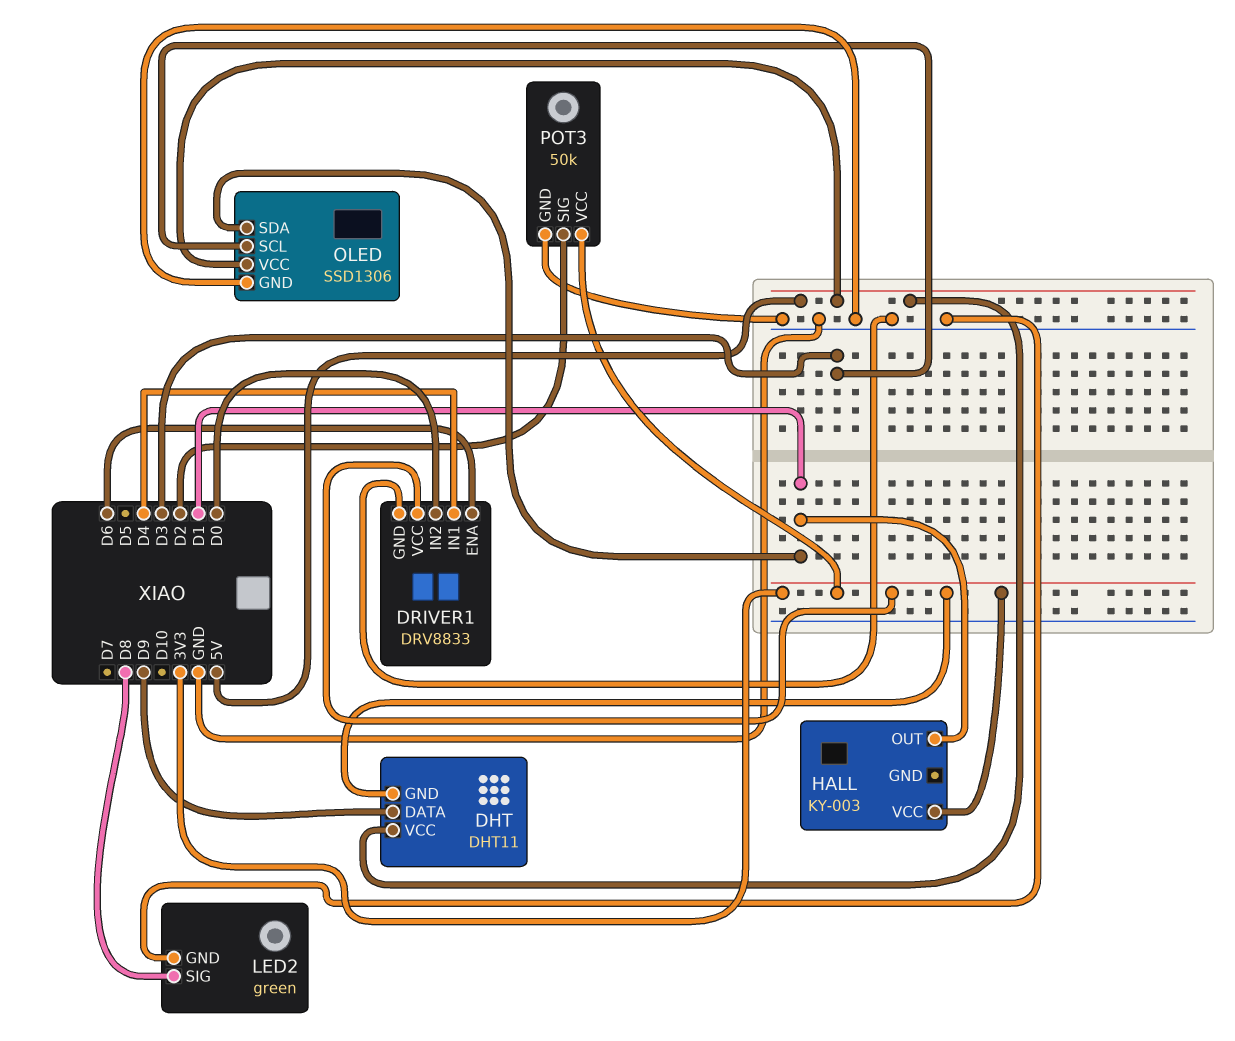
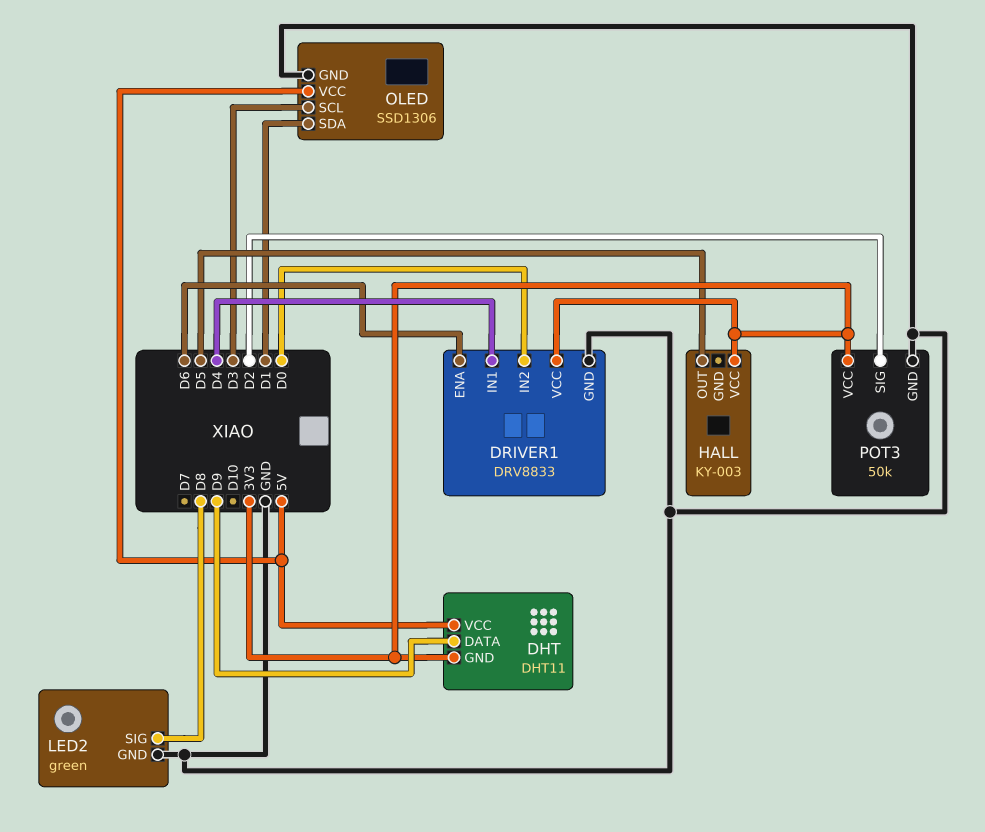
HALL pin OUT: D1 -> D5

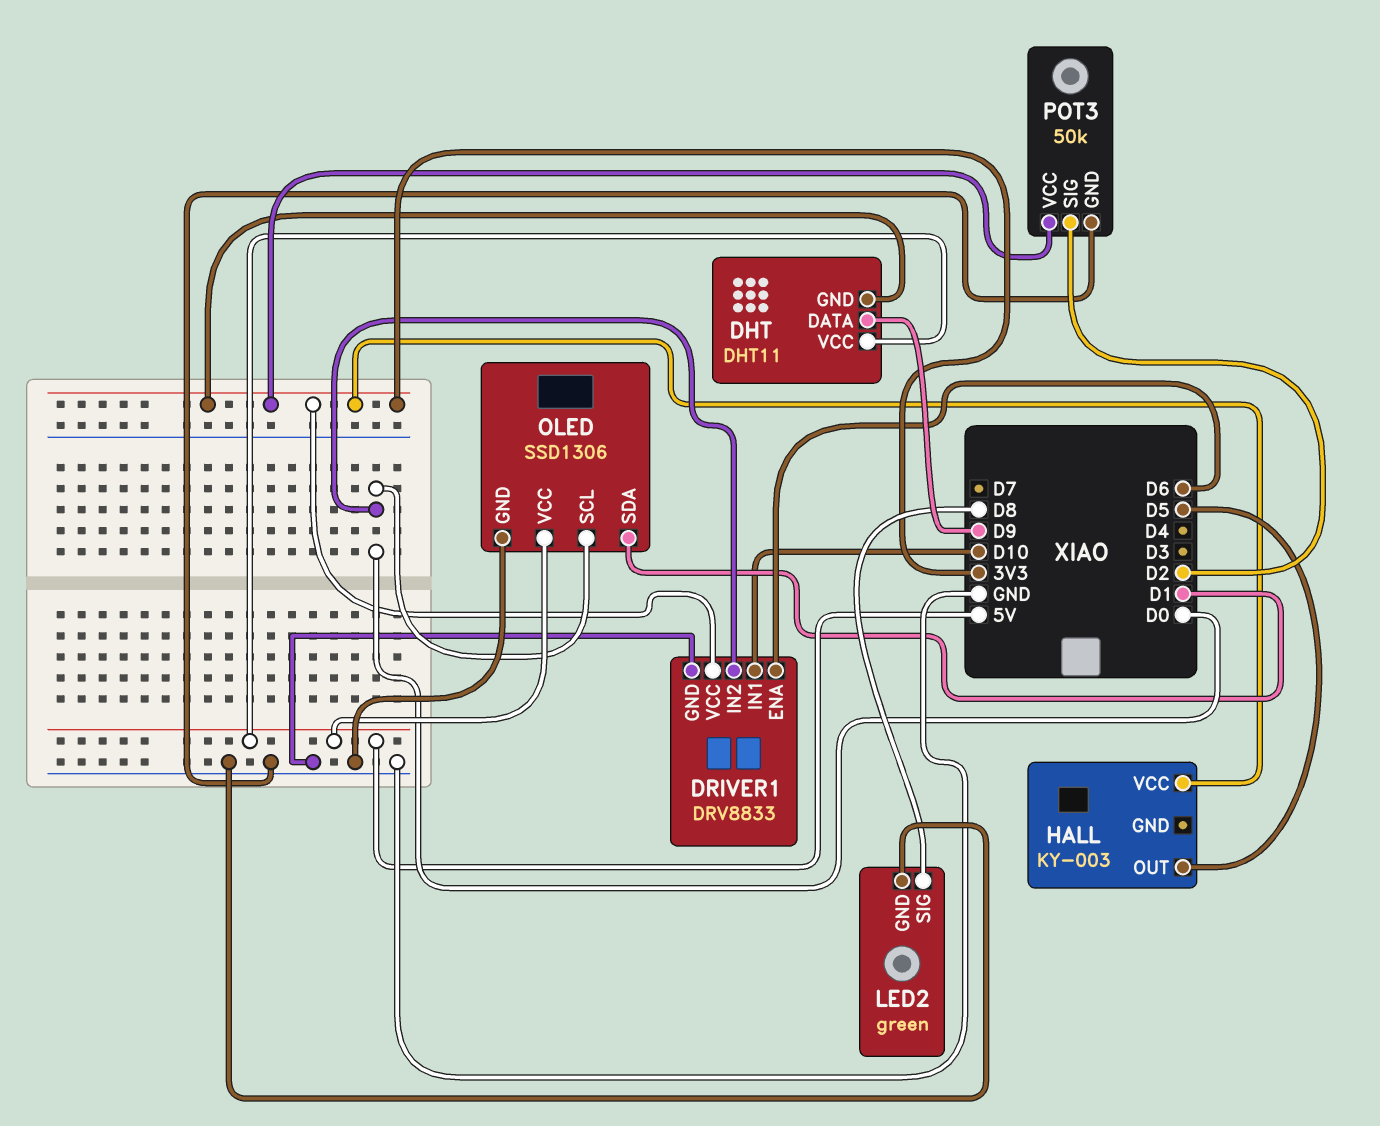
DRIVER1 pin IN1: D4 -> D10
OLED pin SCL: D3 -> D0

